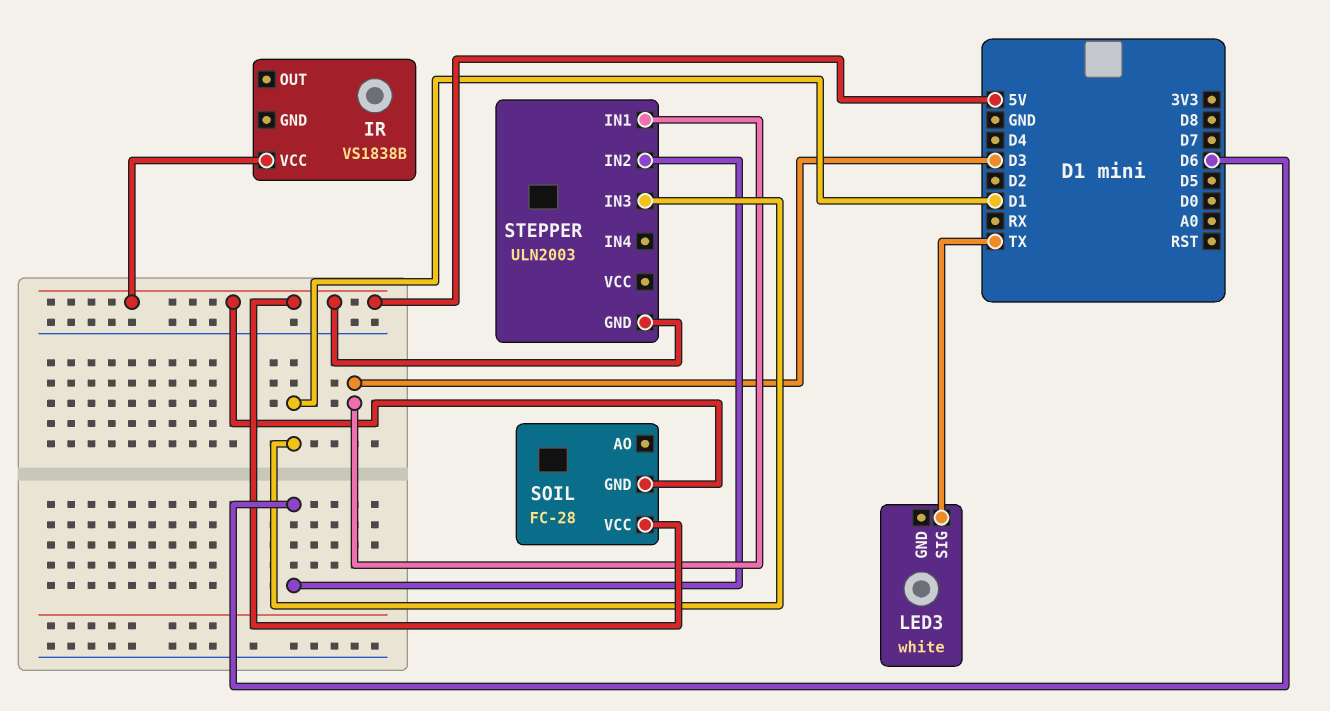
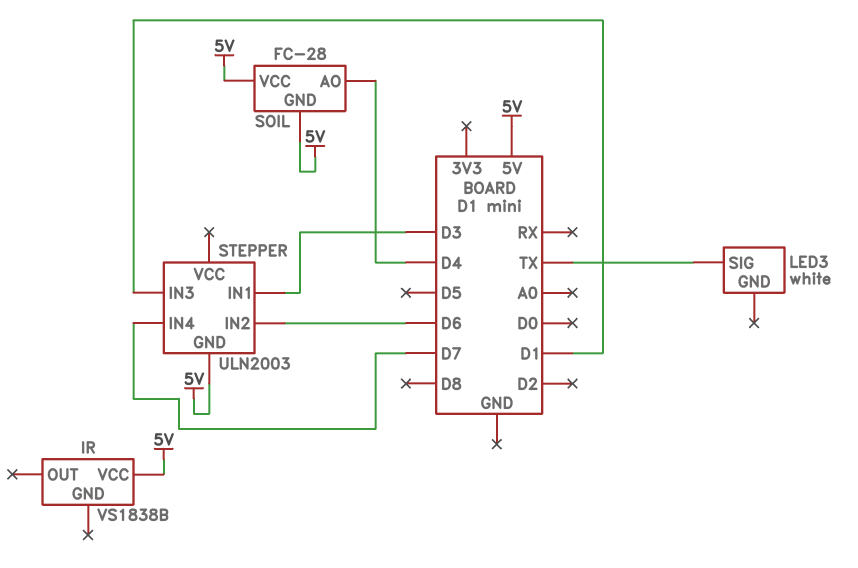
SOIL pin AO: none -> D4
STEPPER pin IN4: none -> D7

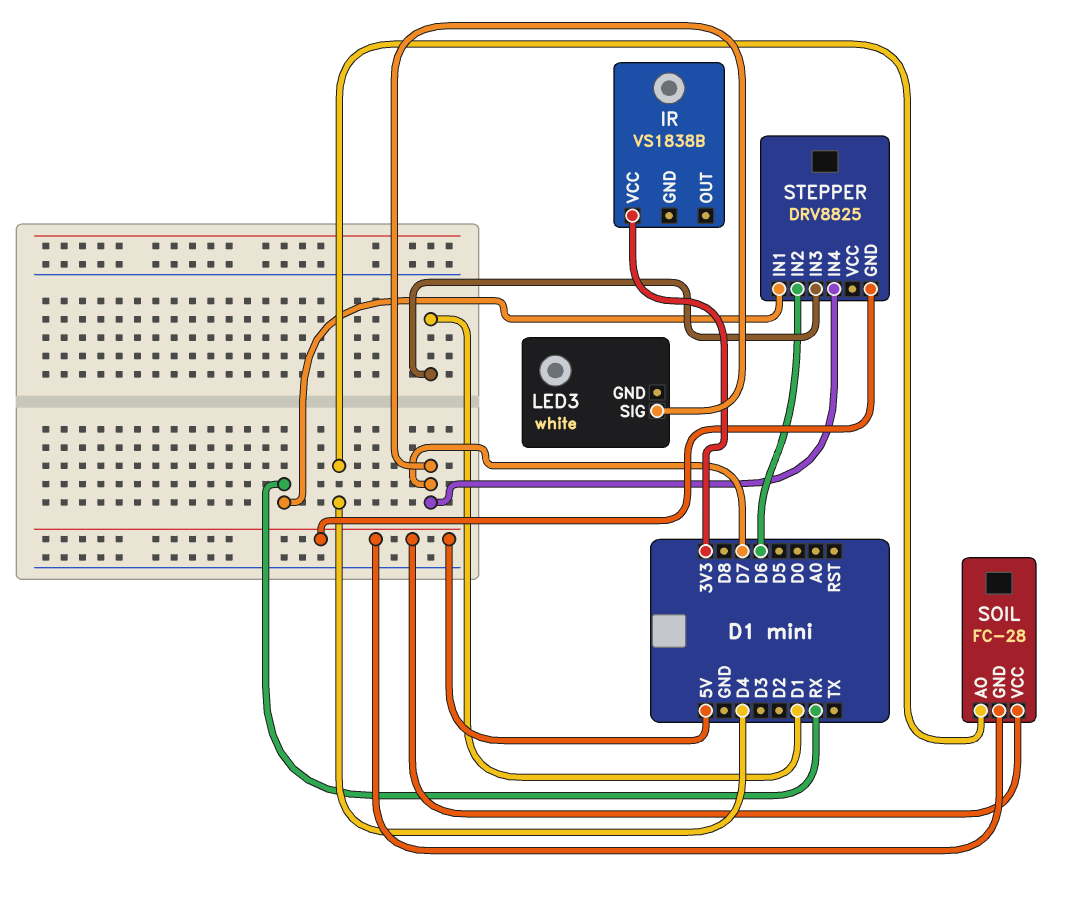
IR pin VCC: 5V -> 3V3
LED3 pin SIG: TX -> D7
STEPPER: ULN2003 -> DRV8825
STEPPER pin IN1: D3 -> RX

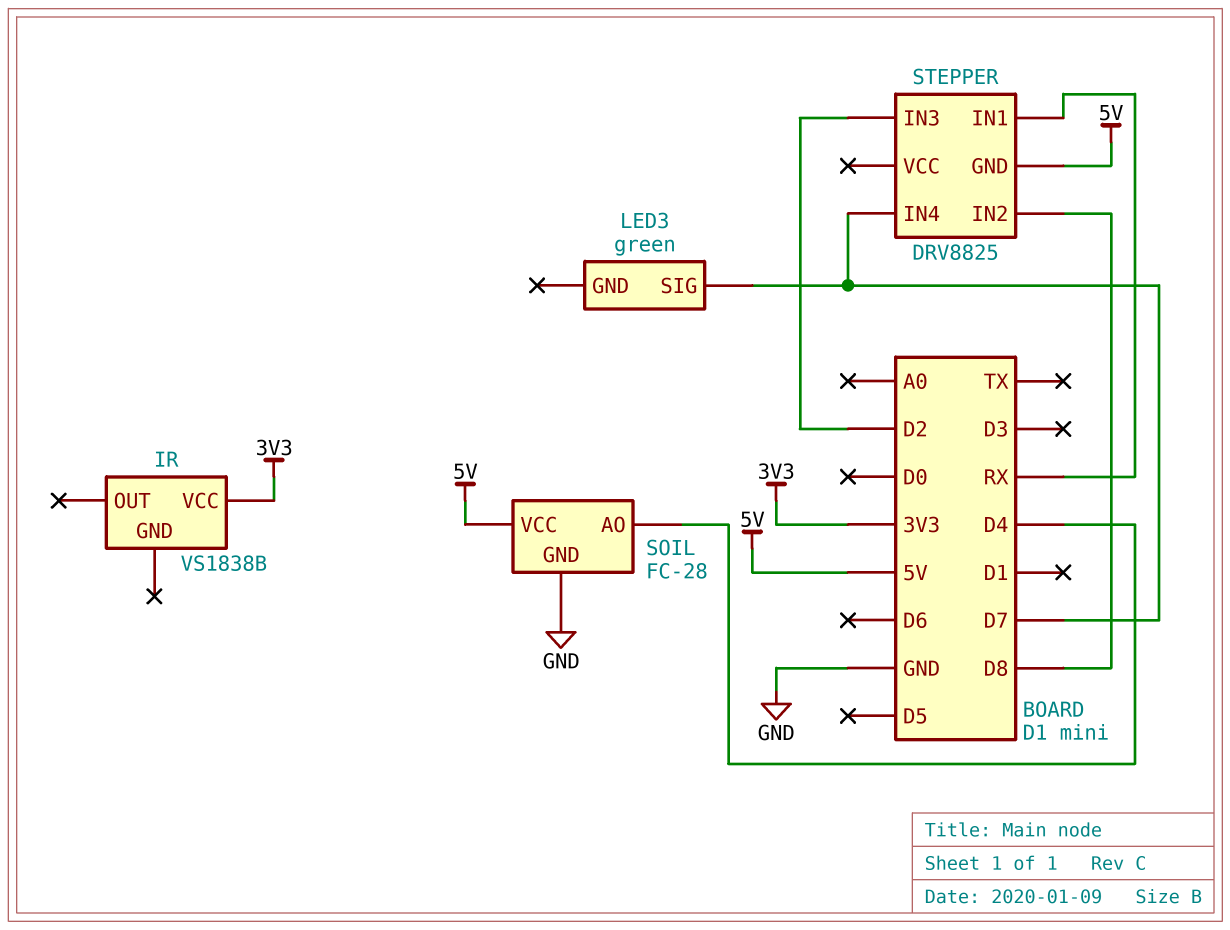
LED3: white -> green
SOIL pin GND: 5V -> GND
STEPPER pin IN2: D6 -> D8
STEPPER pin IN3: D1 -> D2

